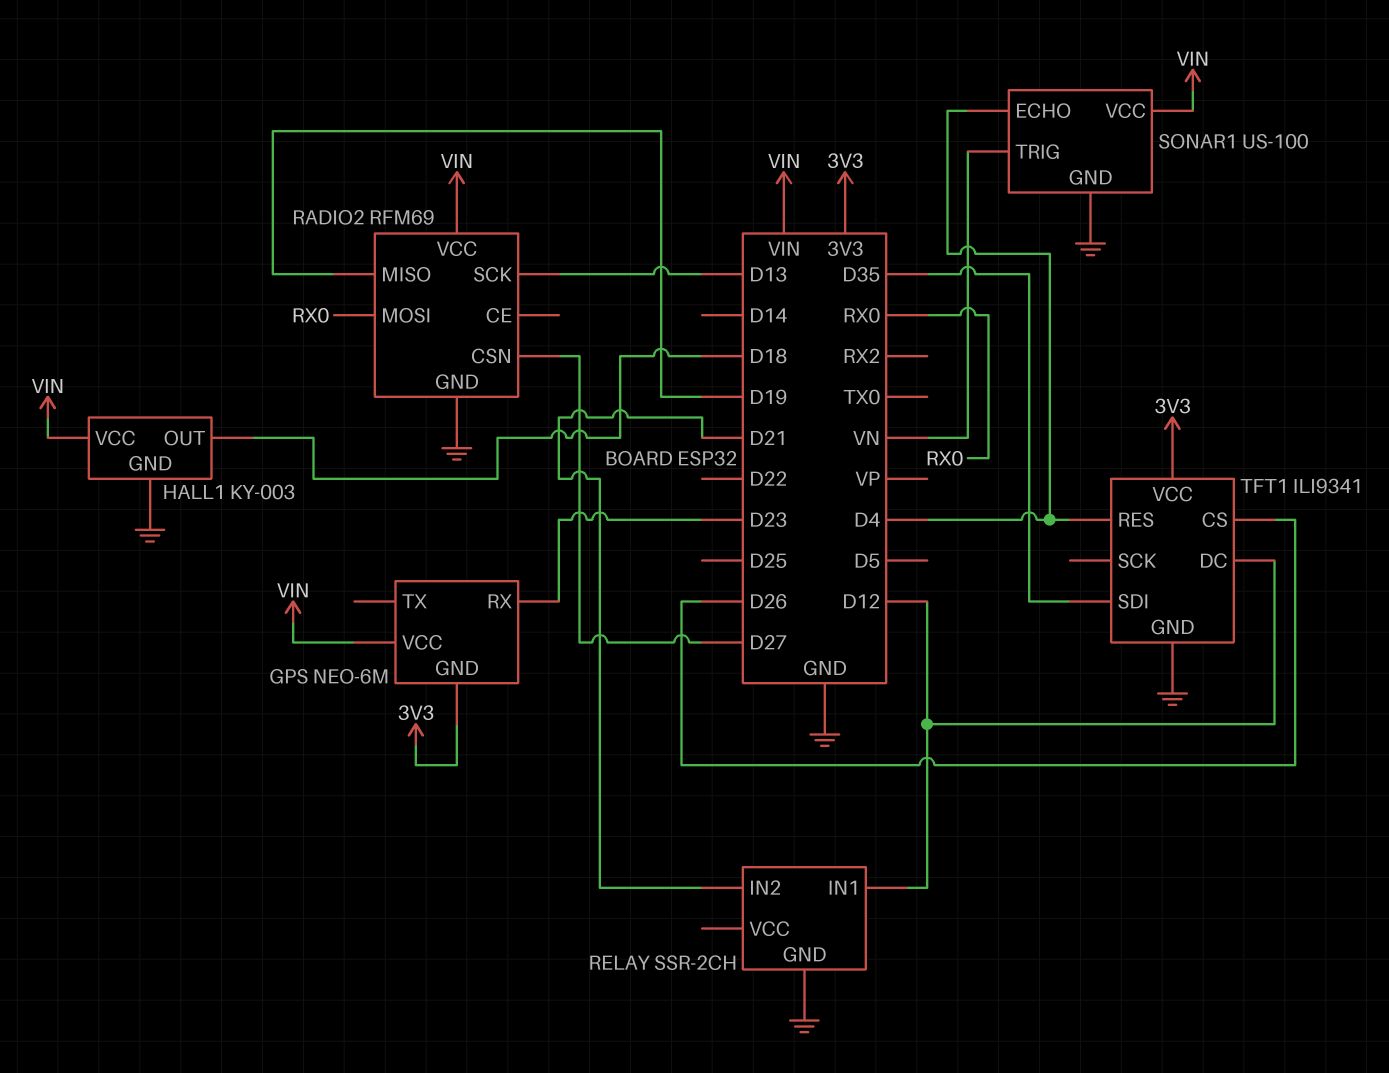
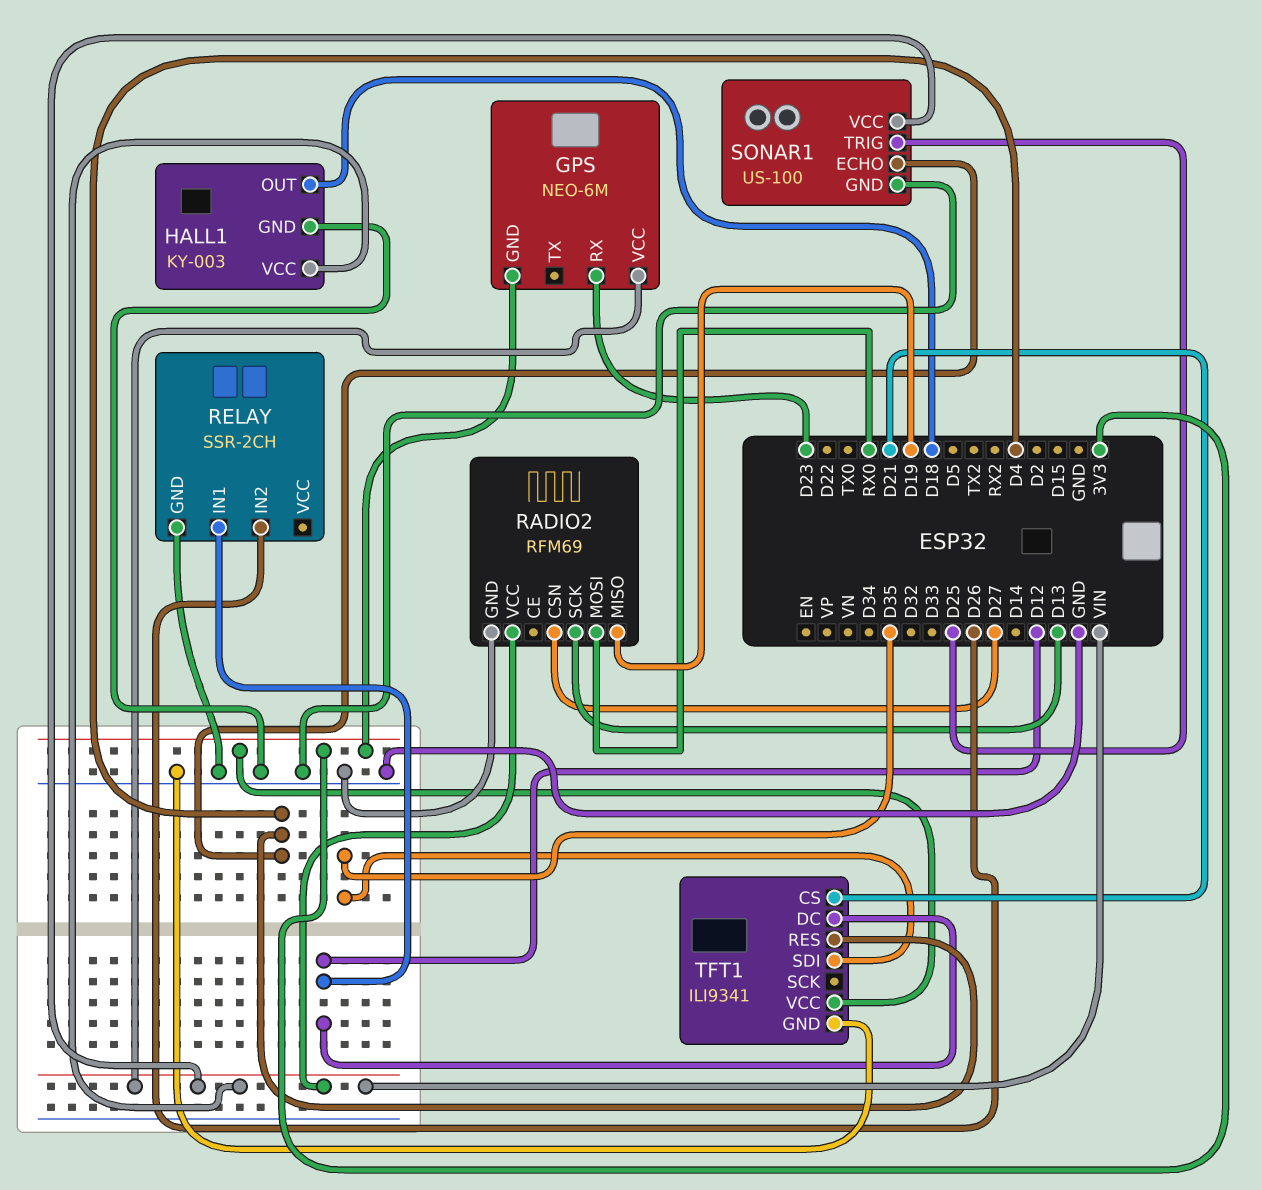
RELAY pin IN2: D21 -> D26
SONAR1 pin TRIG: VN -> D25
TFT1 pin CS: D26 -> D21

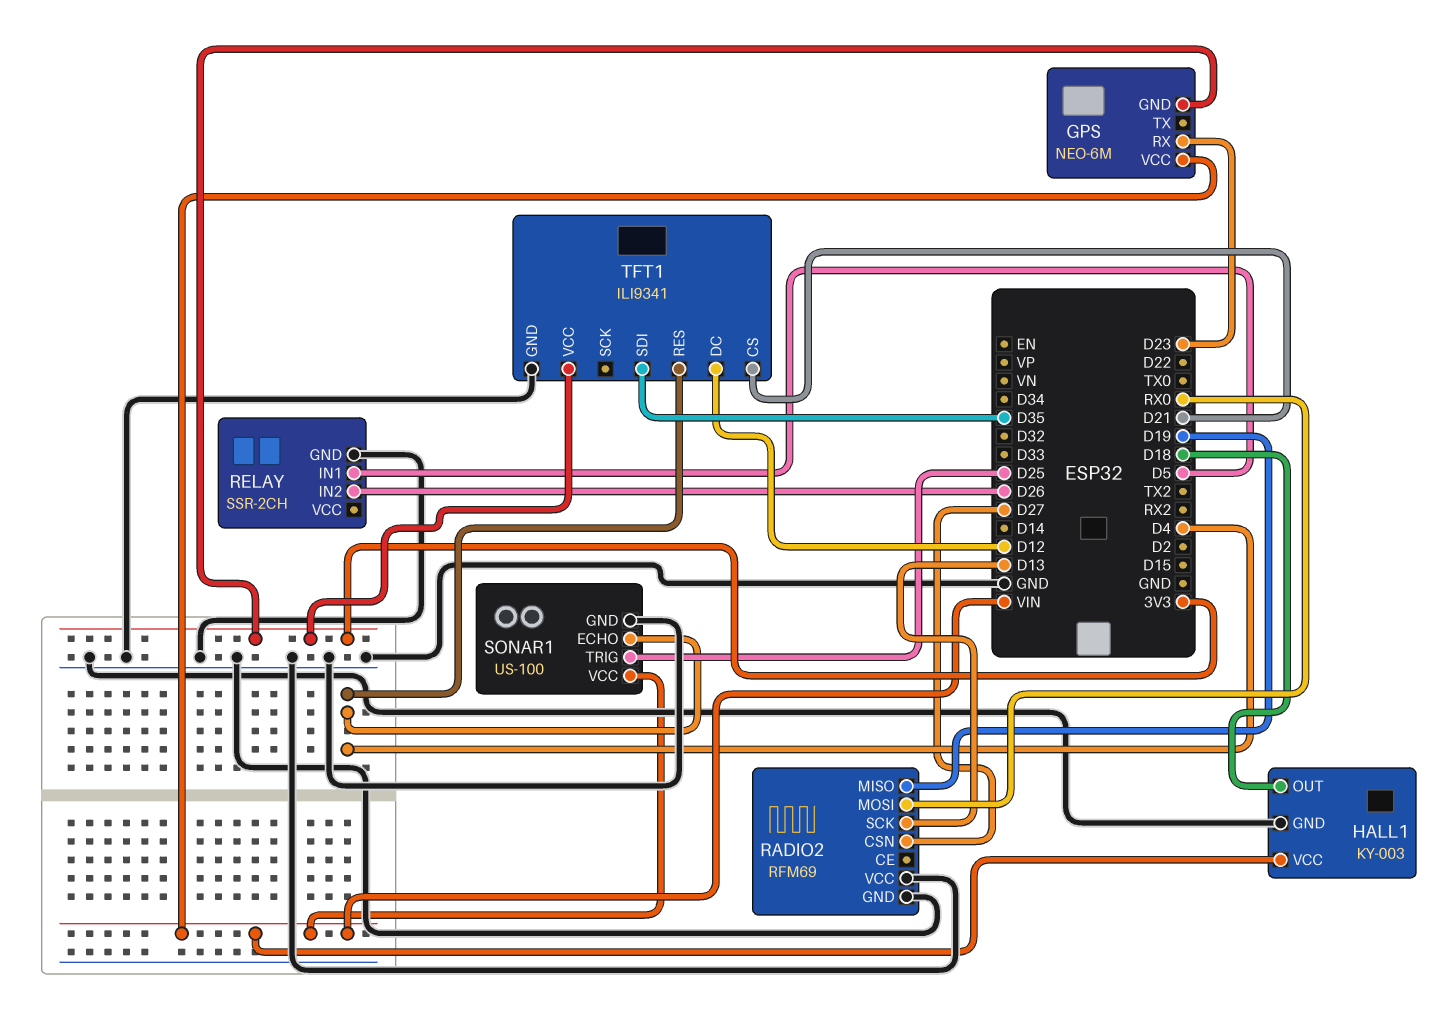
RADIO2 pin VCC: VIN -> GND
RELAY pin IN1: D12 -> D5

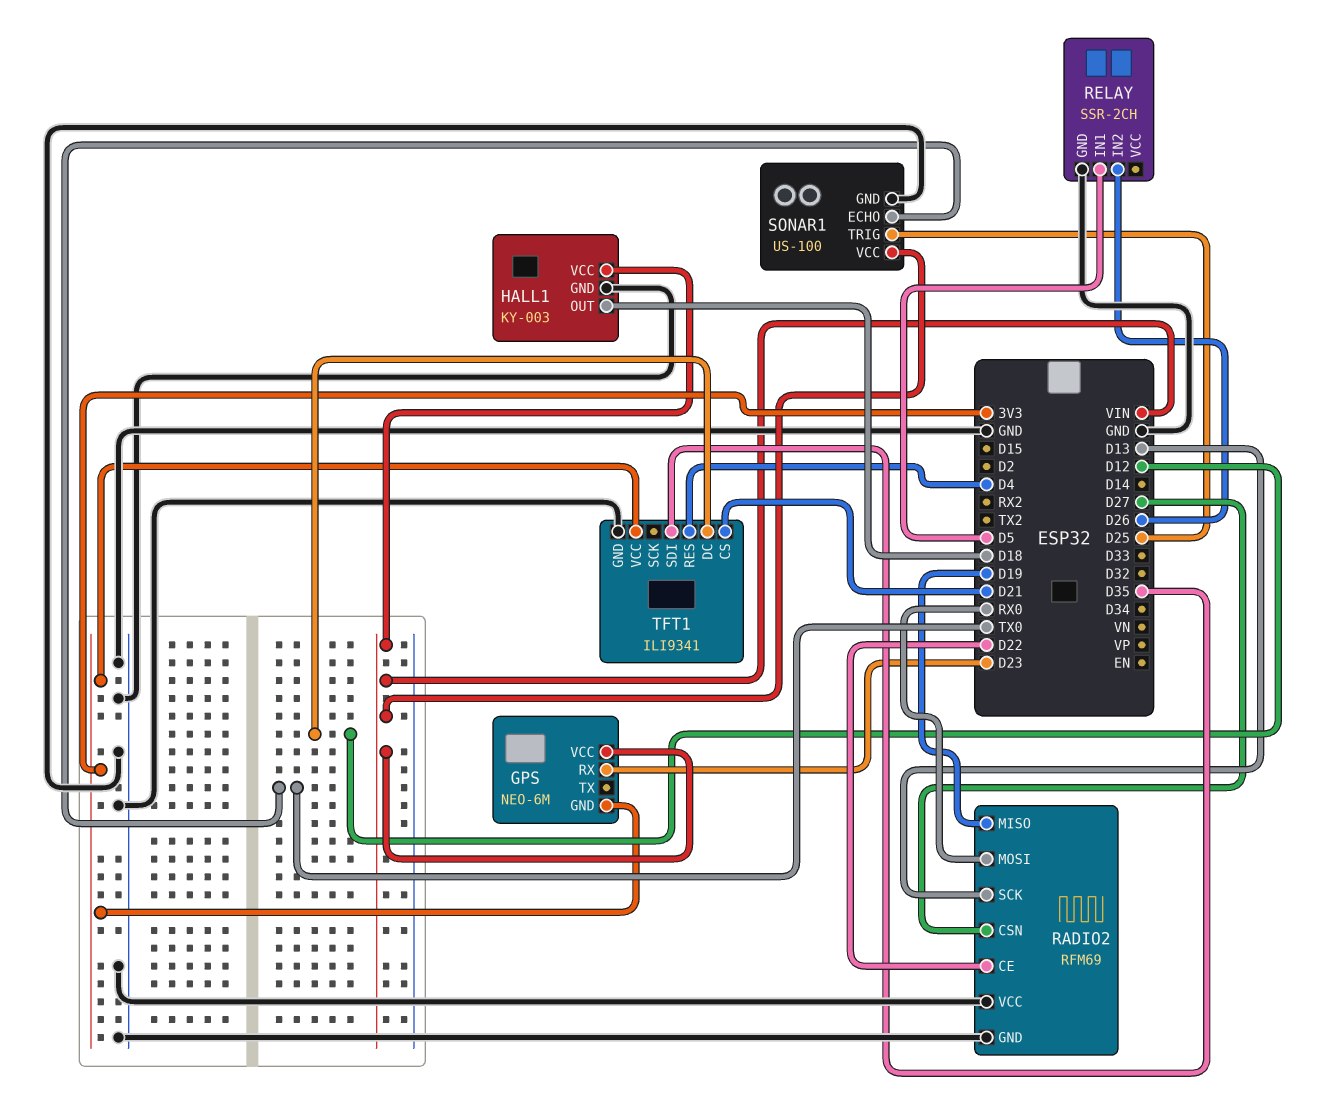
RADIO2 pin CE: none -> D22
SONAR1 pin ECHO: D4 -> TX0

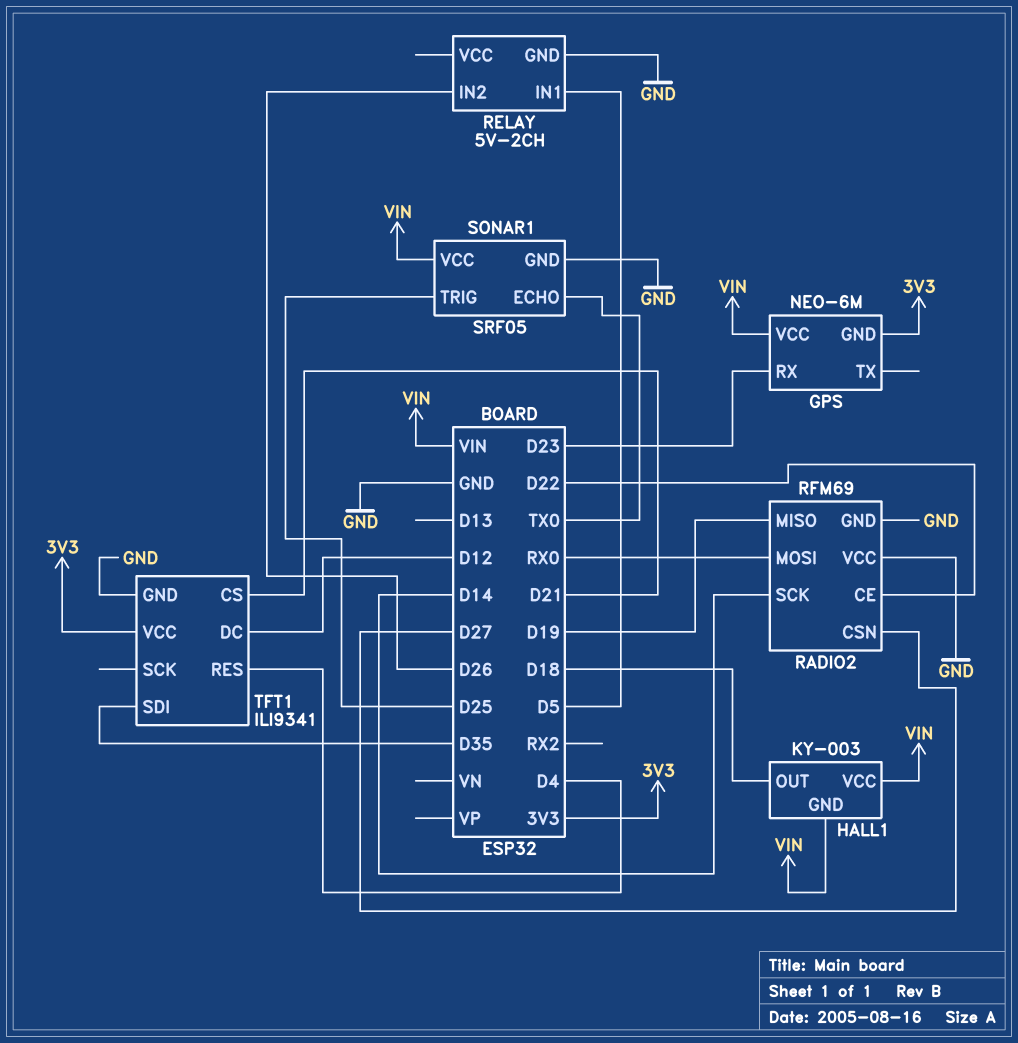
HALL1 pin GND: GND -> VIN
RADIO2 pin SCK: D13 -> D14
RELAY: SSR-2CH -> 5V-2CH
SONAR1: US-100 -> SRF05

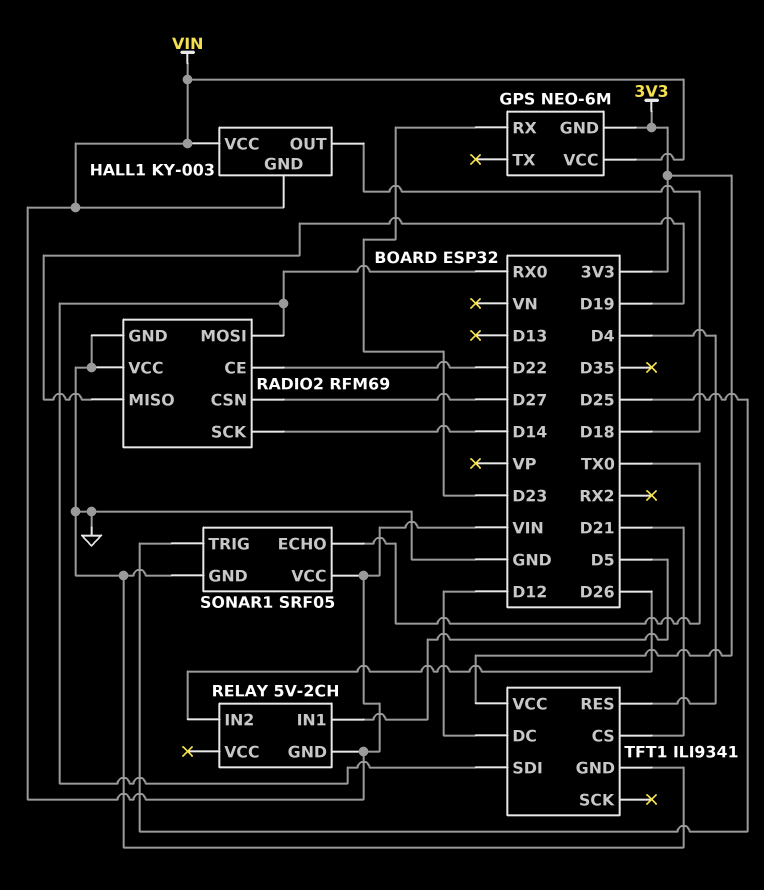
RELAY pin GND: GND -> VIN
TFT1 pin SDI: D35 -> RX0

